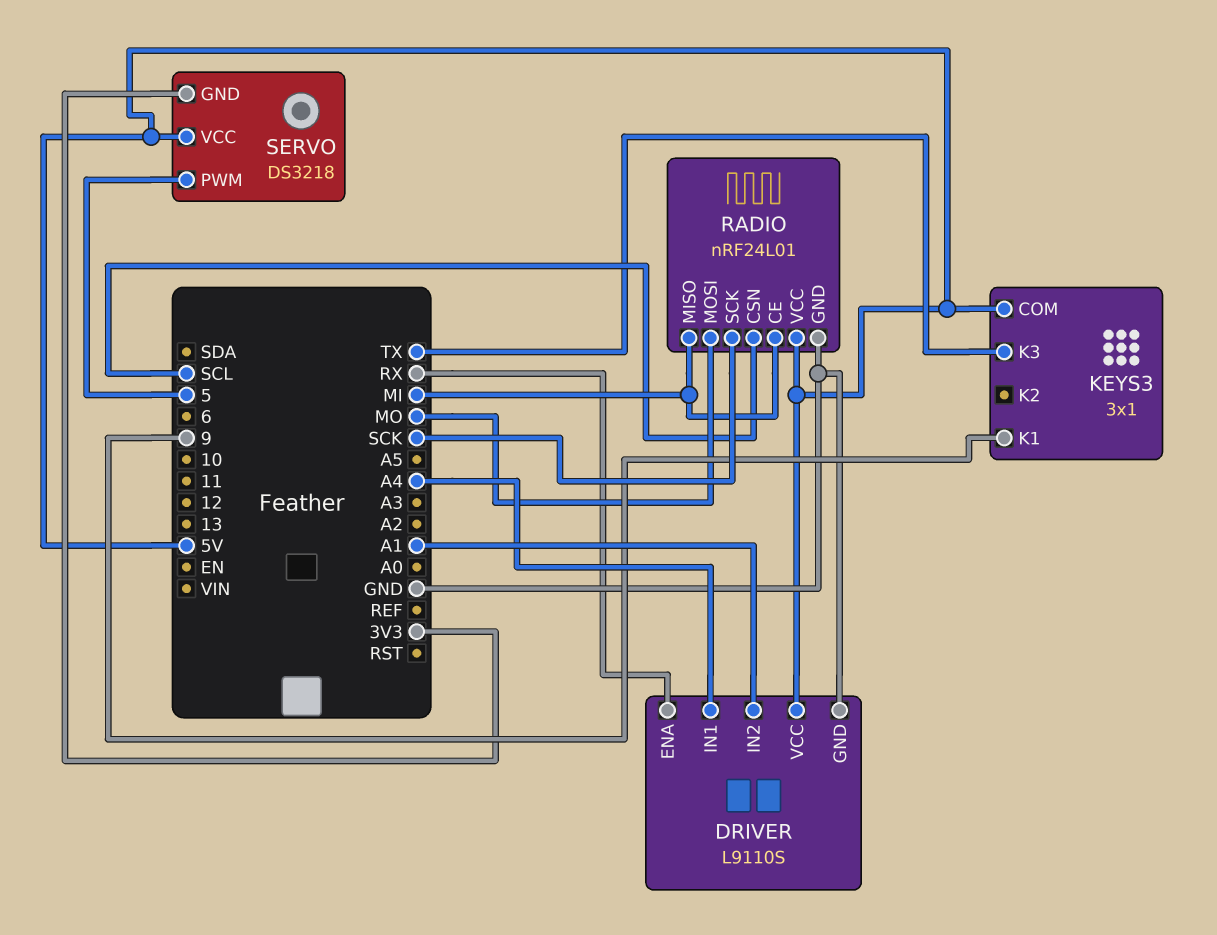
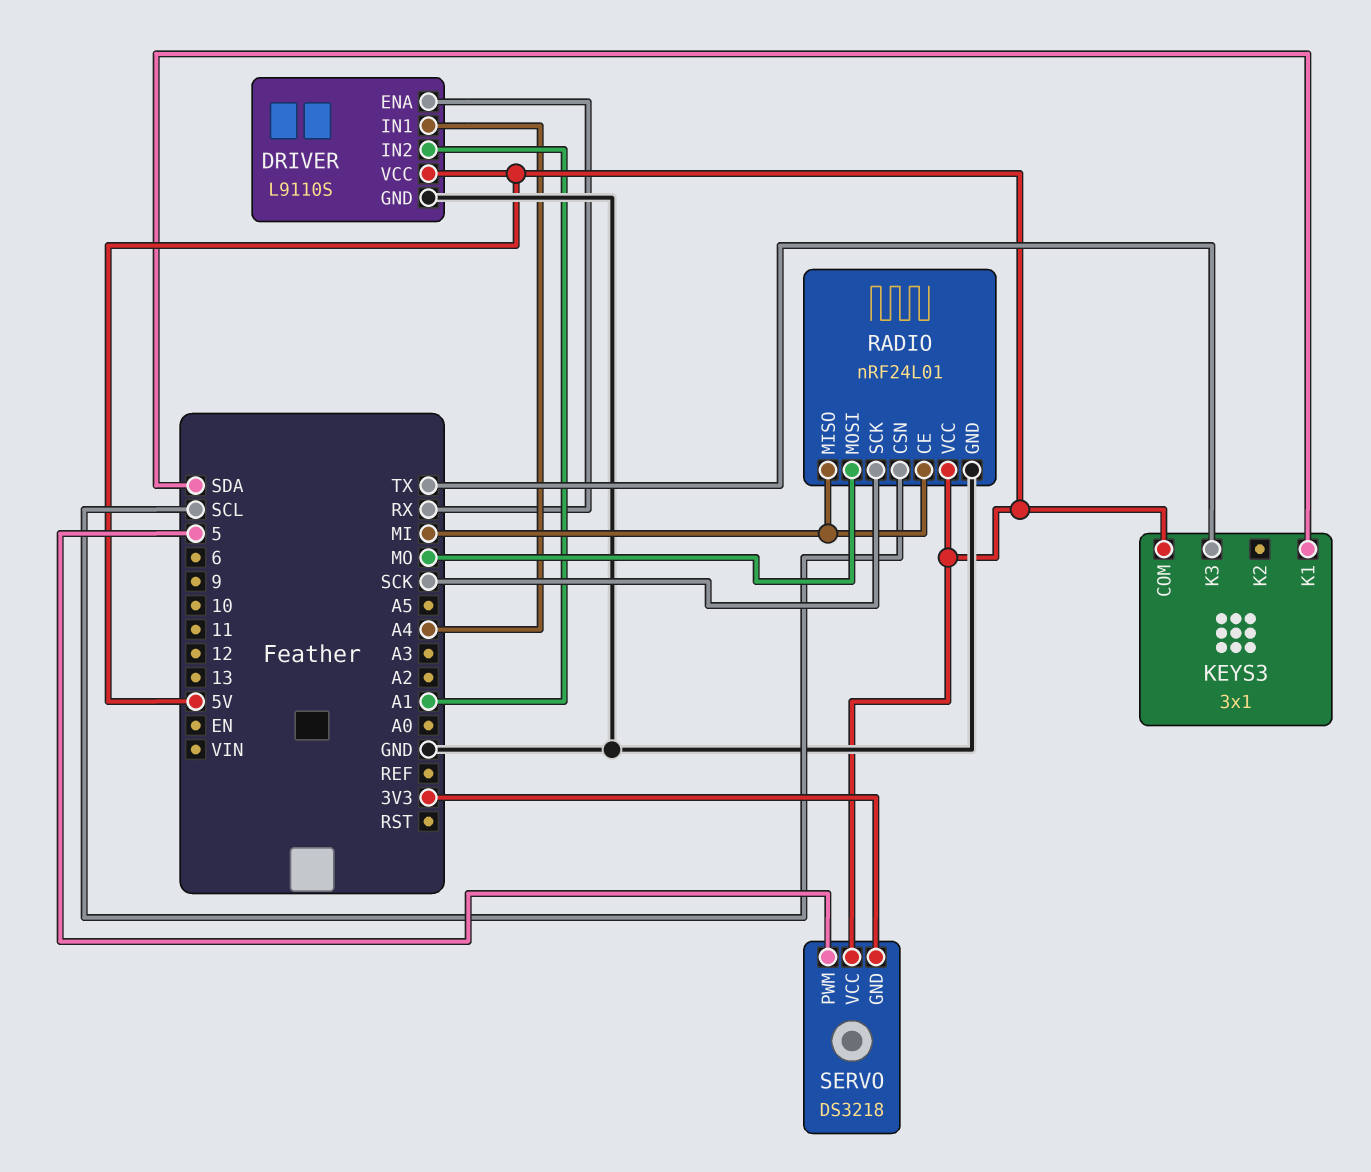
KEYS3 pin K1: 9 -> SDA

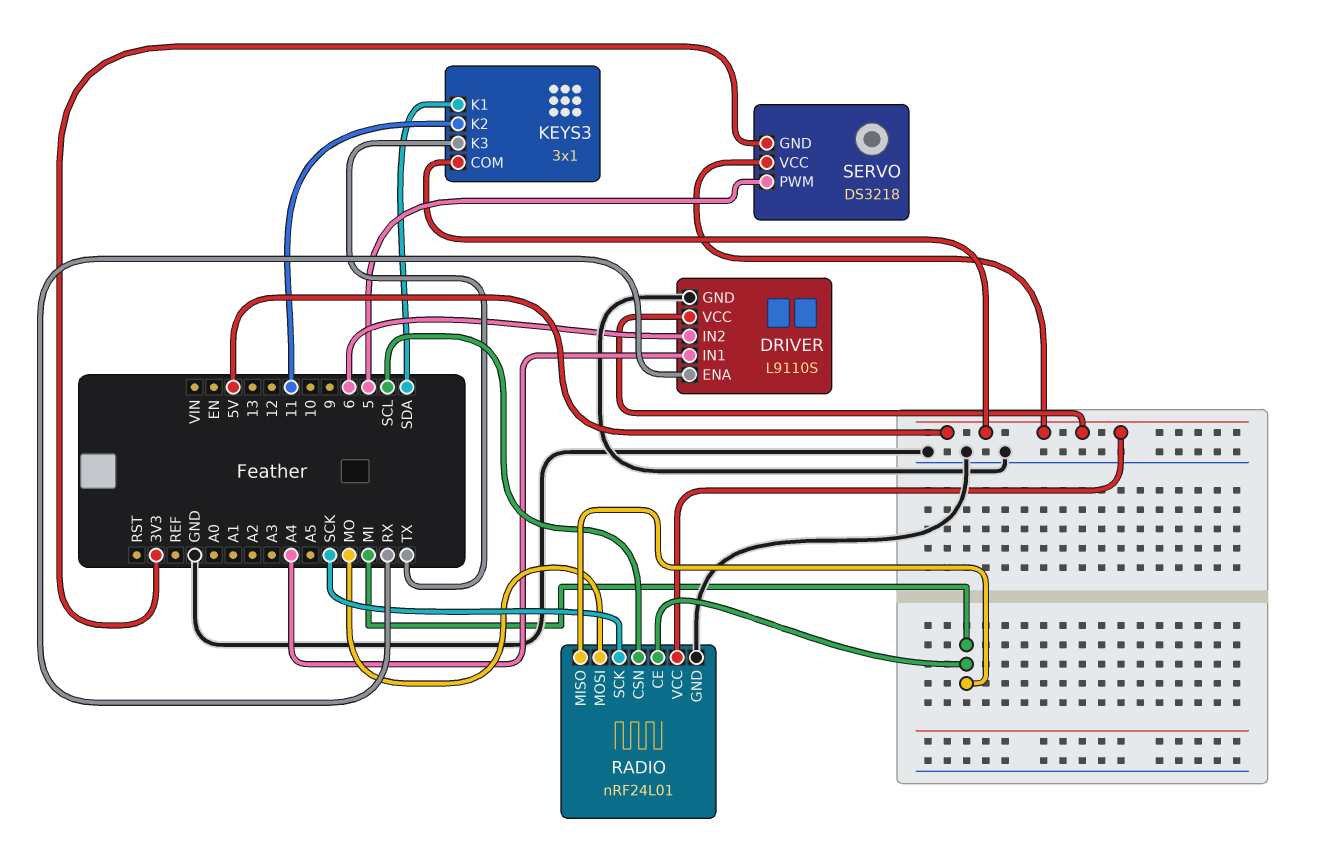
DRIVER pin IN2: A1 -> 6
KEYS3 pin K2: none -> 11

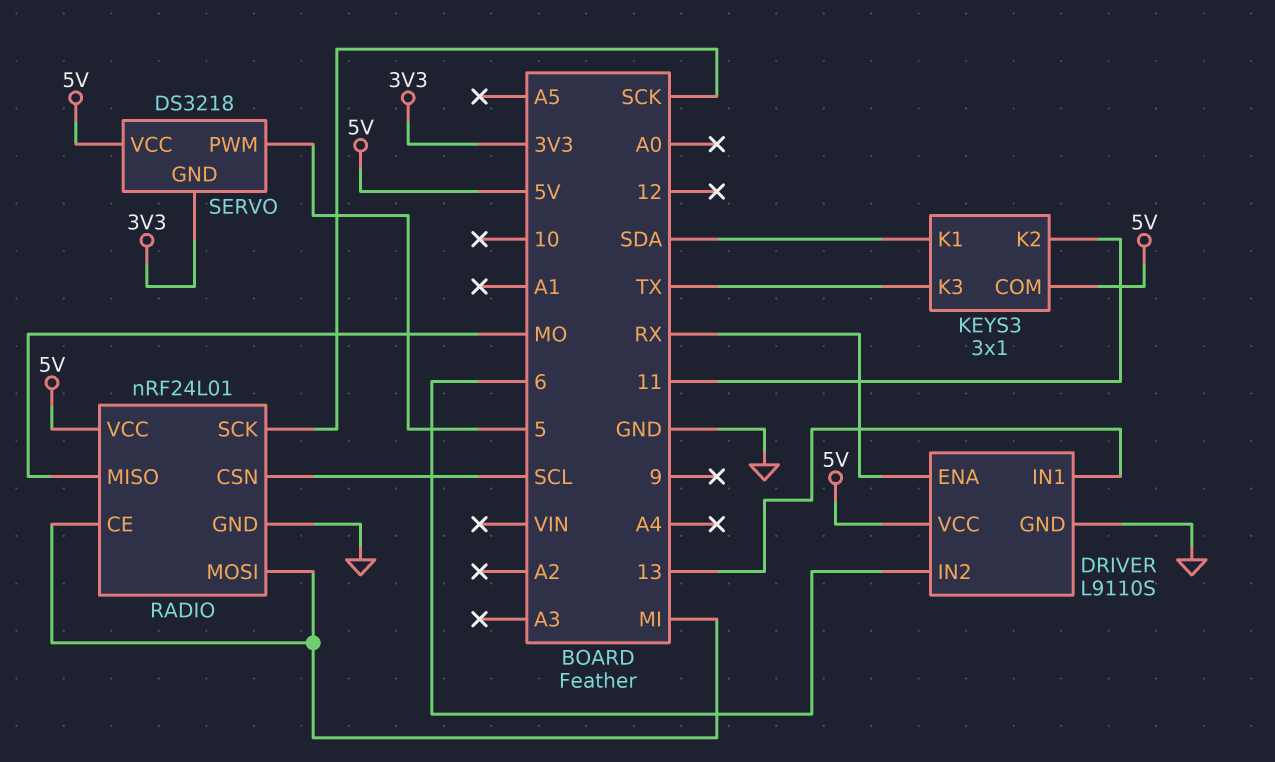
DRIVER pin IN1: A4 -> 13
RADIO pin MISO: MI -> MO
RADIO pin MOSI: MO -> MI

